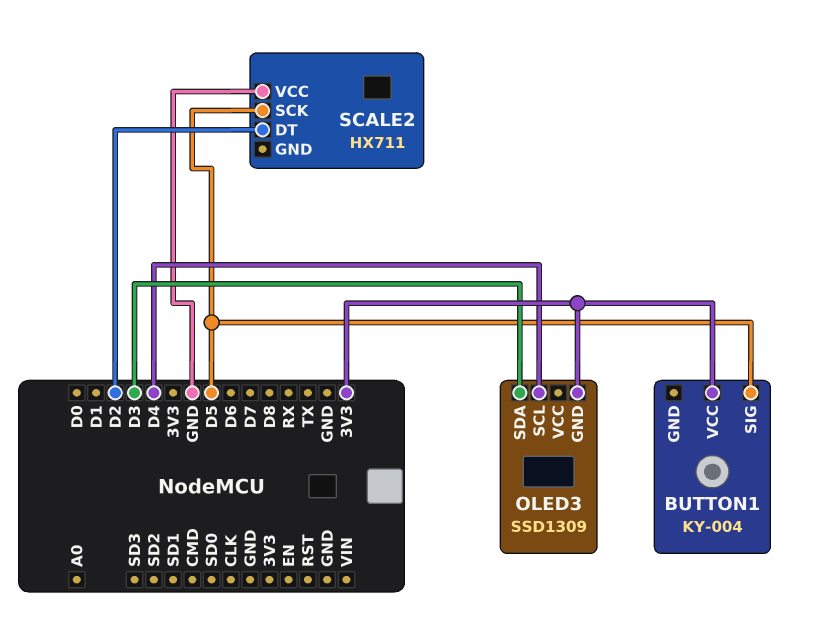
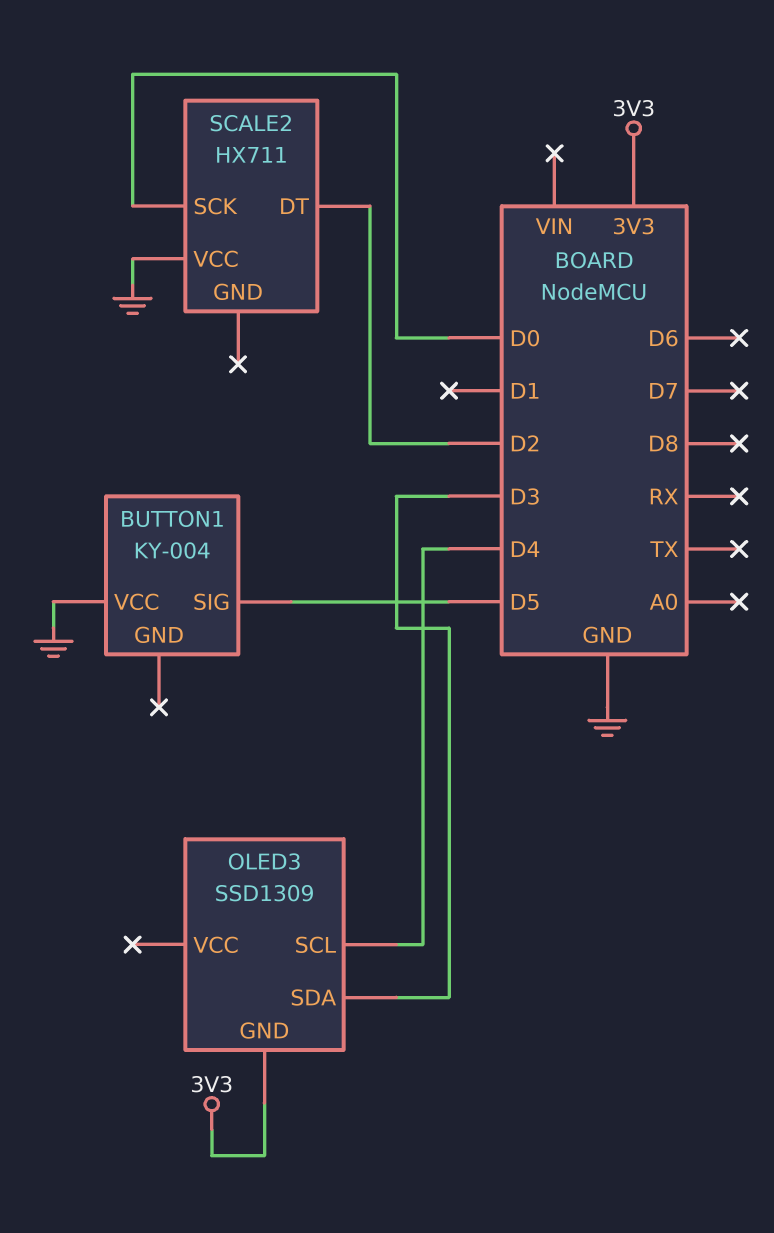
BUTTON1 pin VCC: 3V3 -> GND
SCALE2 pin SCK: D5 -> D0

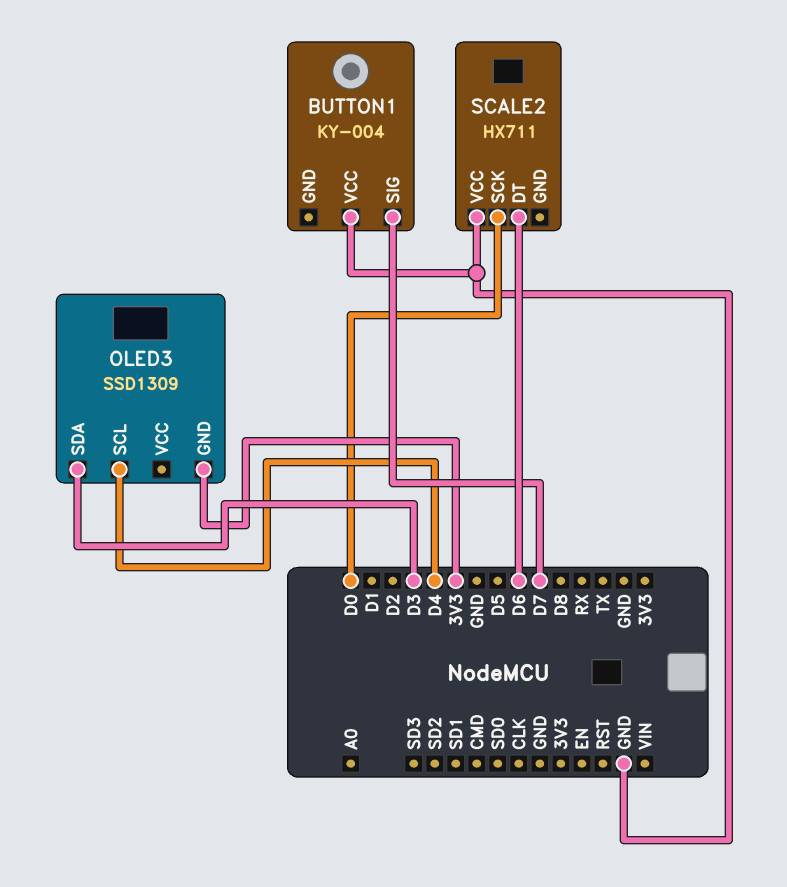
BUTTON1 pin SIG: D5 -> D7
SCALE2 pin DT: D2 -> D6

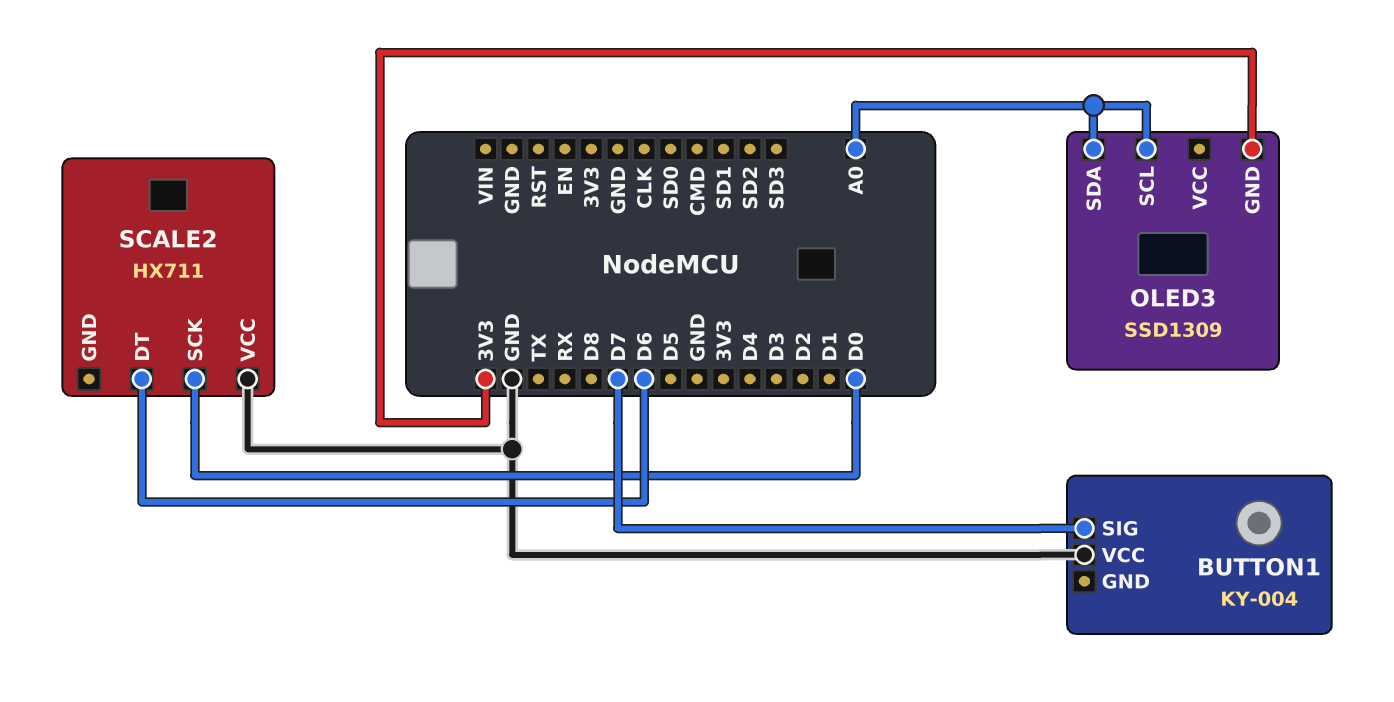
OLED3 pin SCL: D4 -> A0
OLED3 pin SDA: D3 -> A0

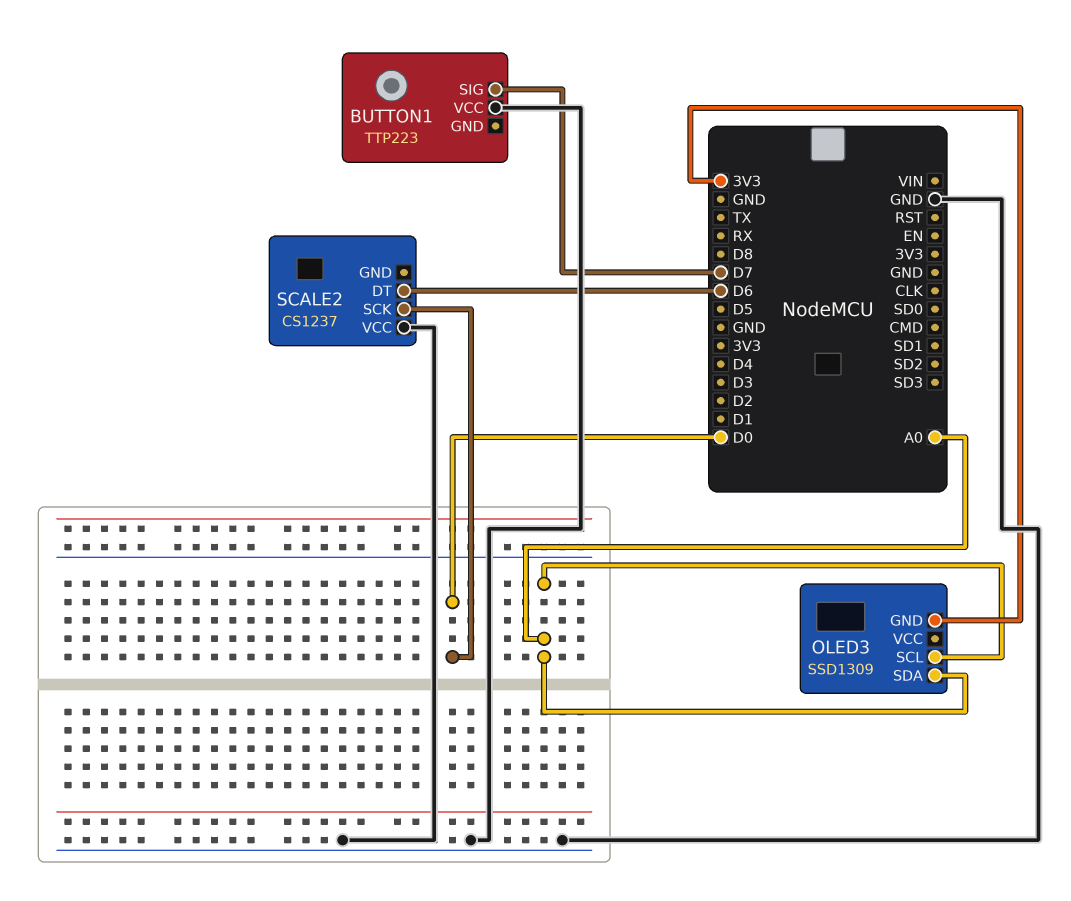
BUTTON1: KY-004 -> TTP223
SCALE2: HX711 -> CS1237

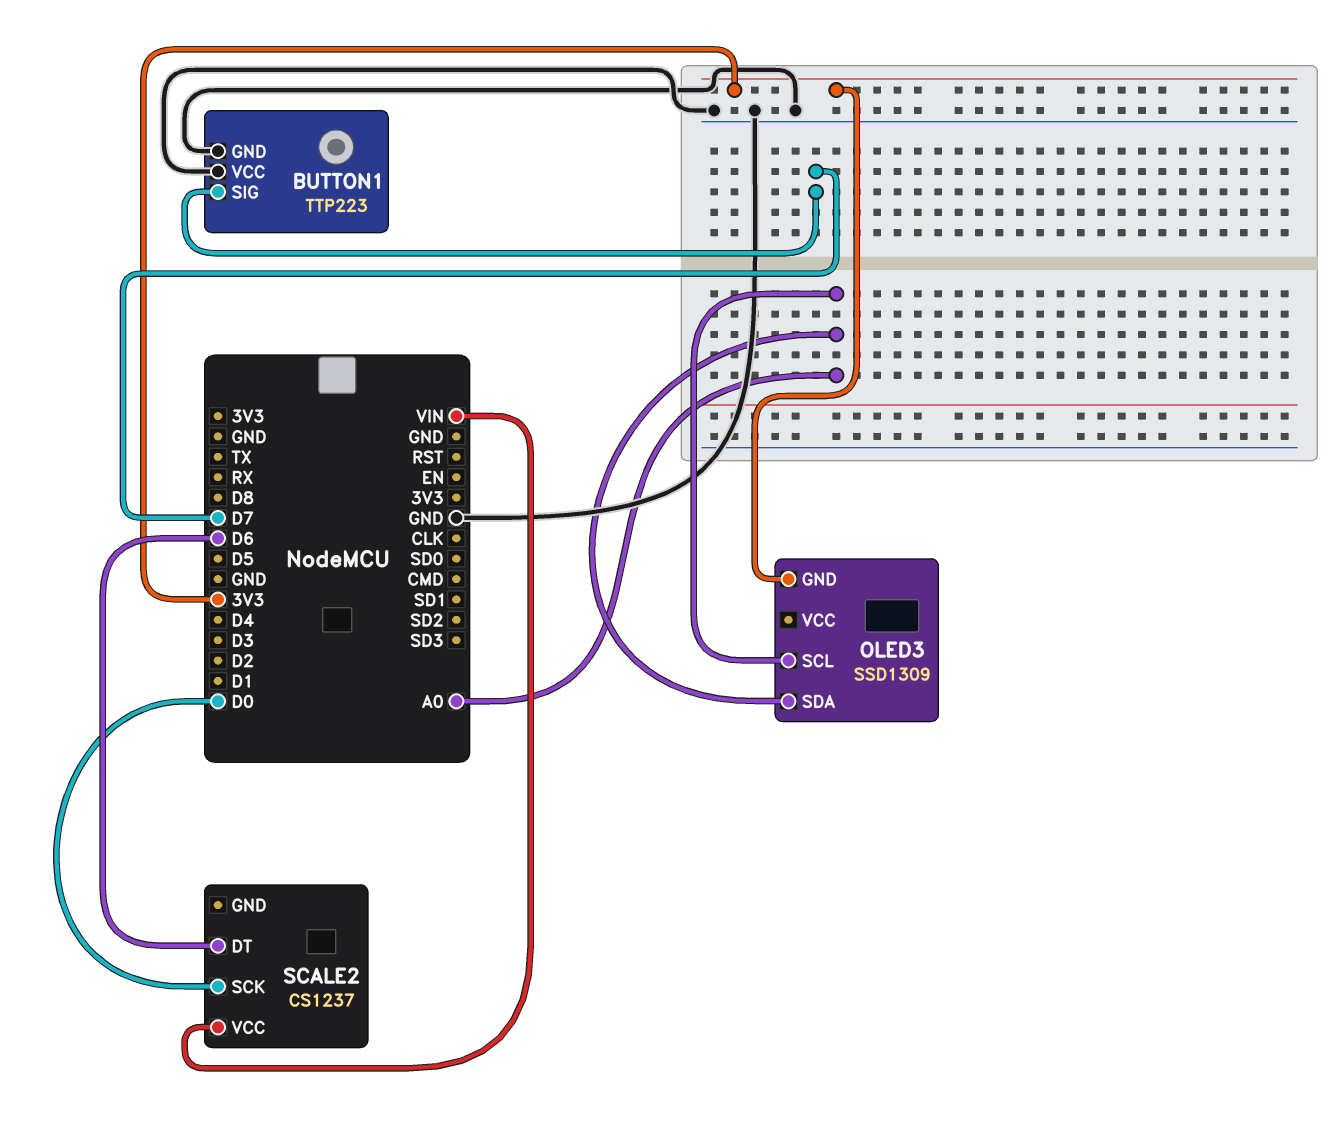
BUTTON1 pin GND: none -> GND
SCALE2 pin VCC: GND -> VIN

